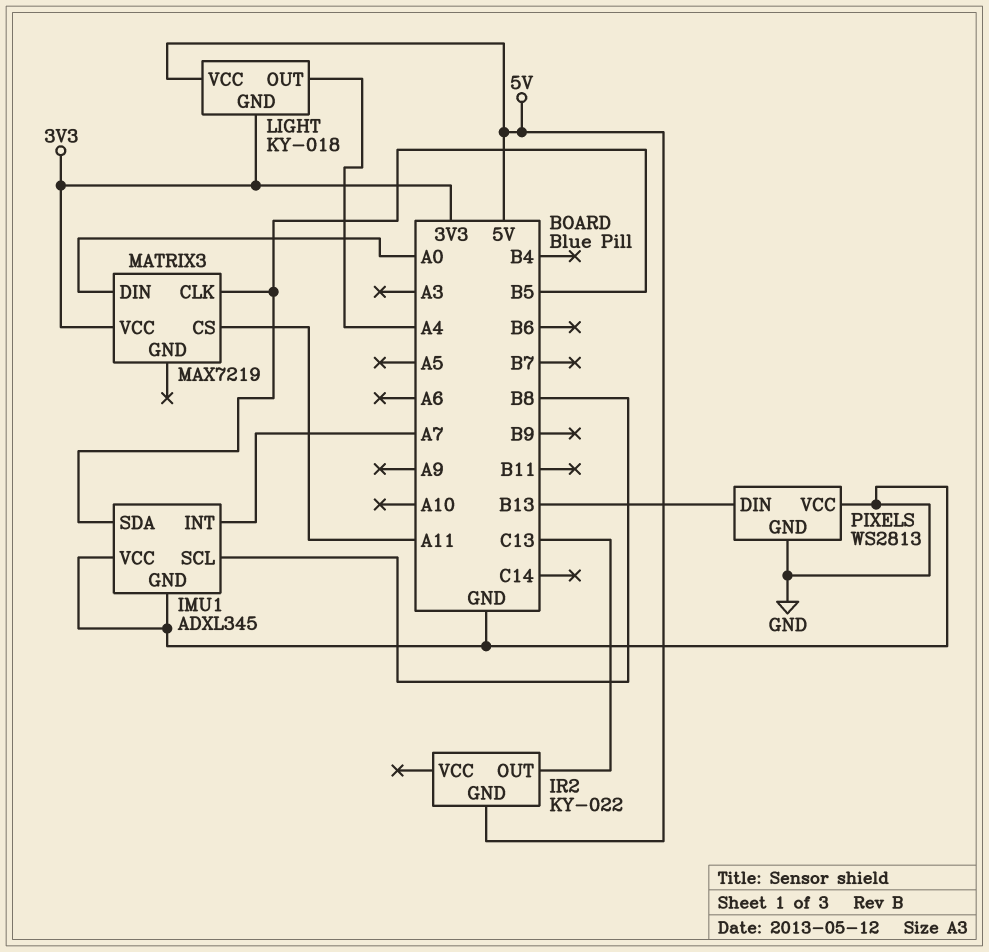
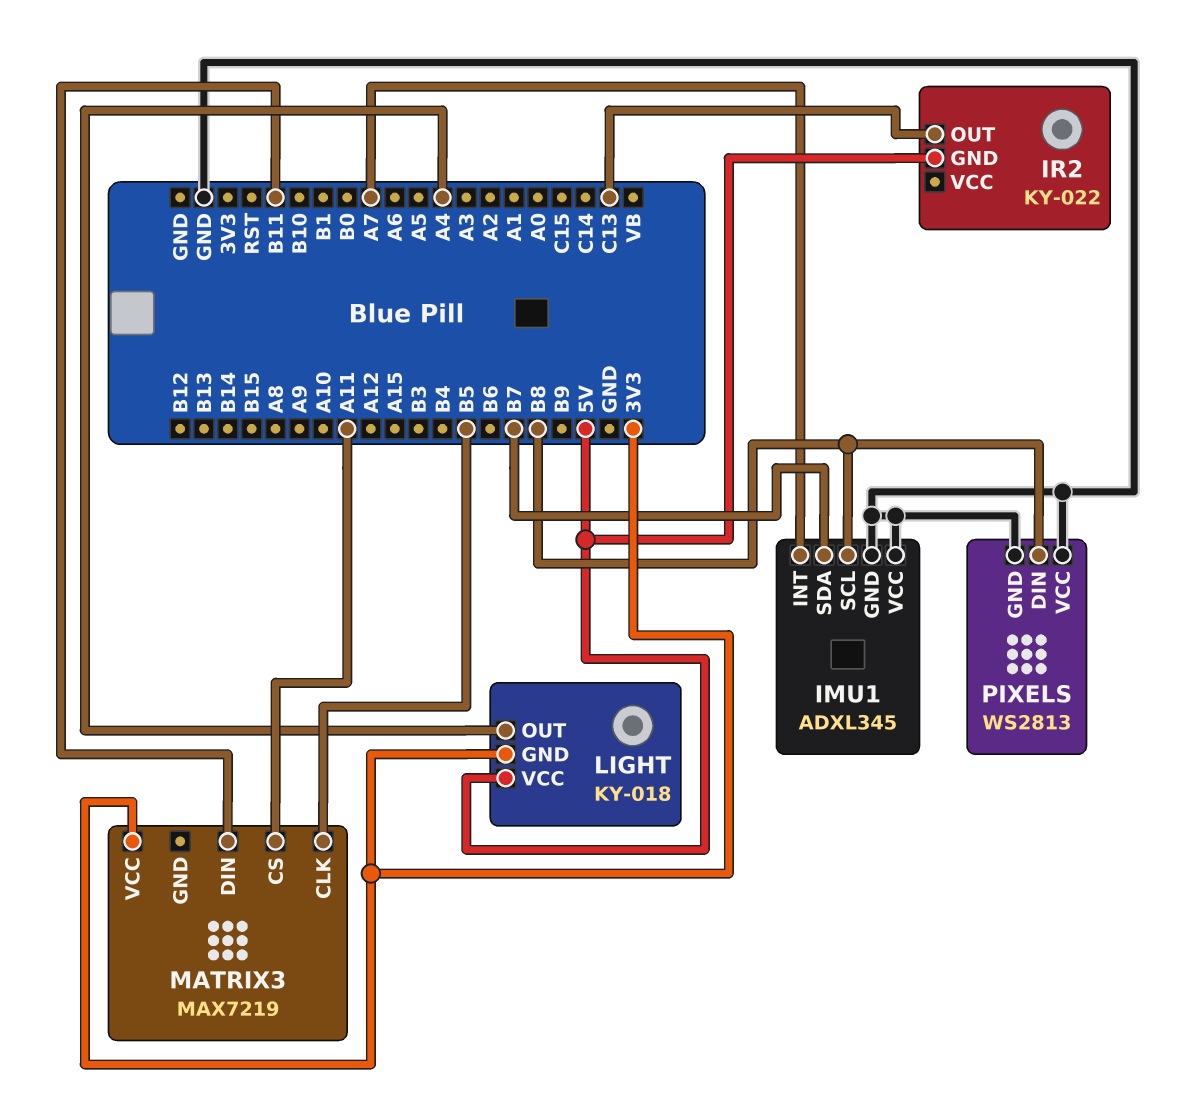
IMU1 pin SDA: B5 -> B7
MATRIX3 pin DIN: A0 -> B11
PIXELS pin DIN: B13 -> B8

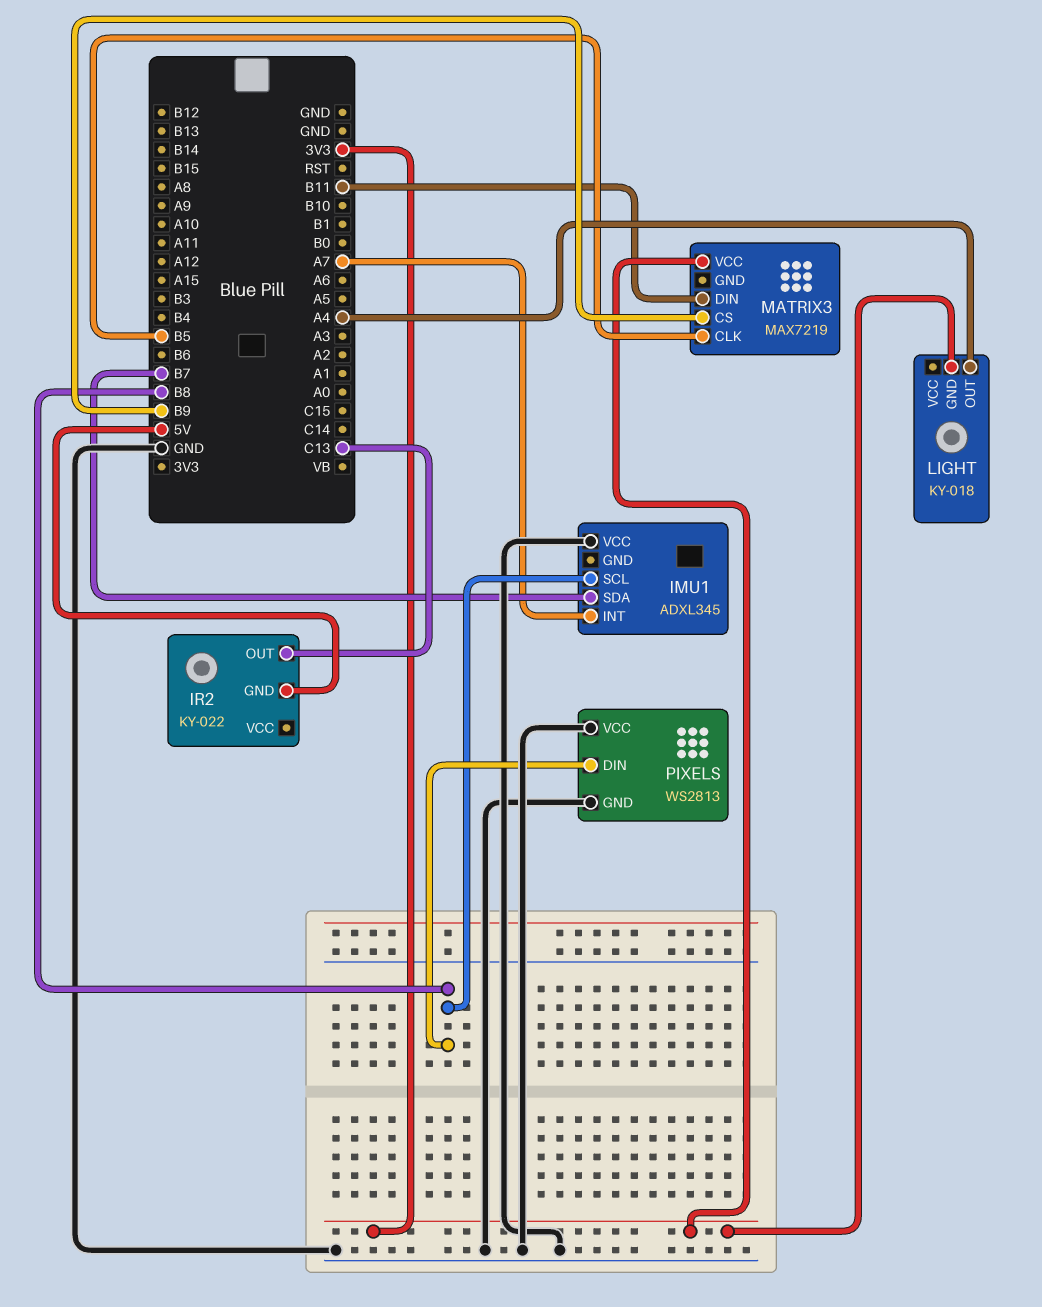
IMU1 pin GND: GND -> none
LIGHT pin VCC: 5V -> none
MATRIX3 pin CS: A11 -> B9

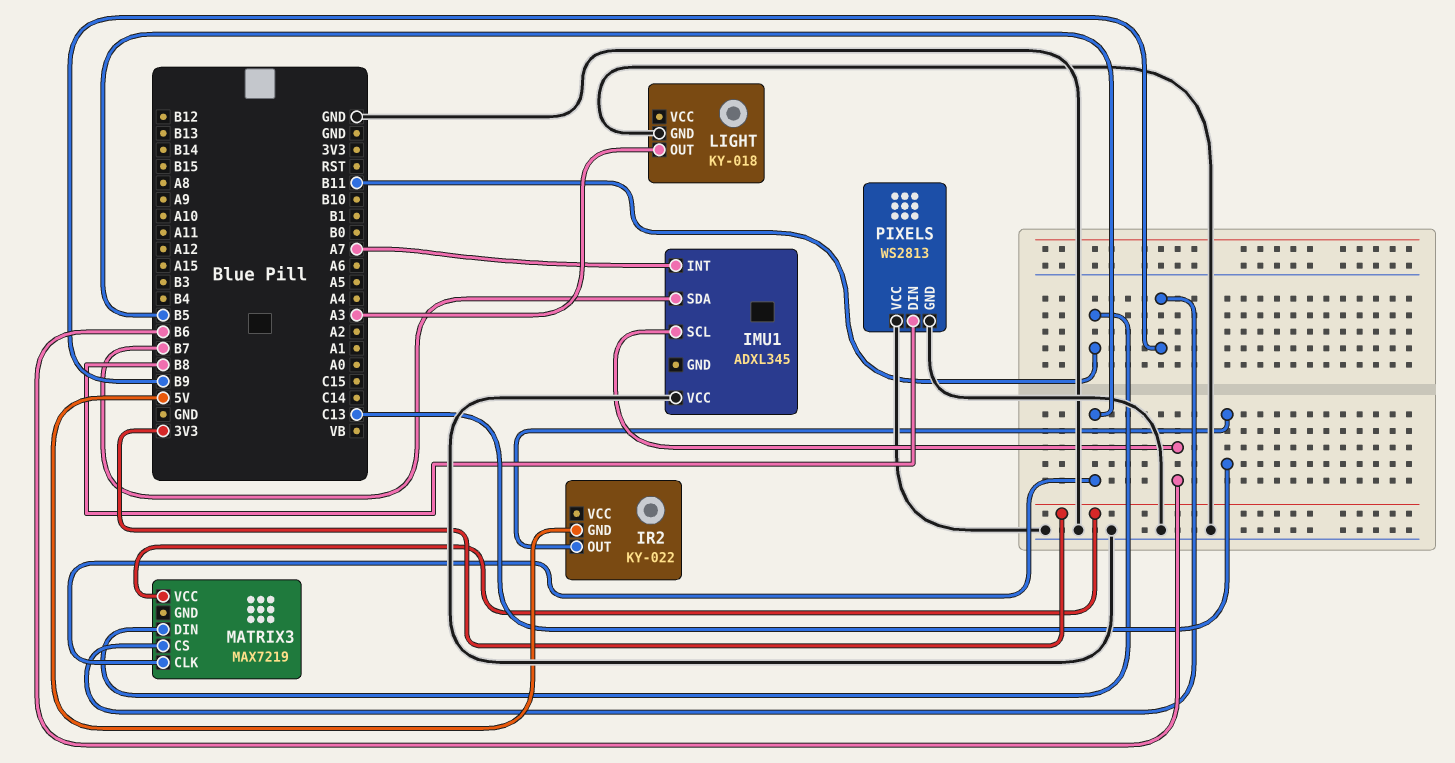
IMU1 pin SCL: B8 -> B6
LIGHT pin GND: 3V3 -> GND
LIGHT pin OUT: A4 -> A3

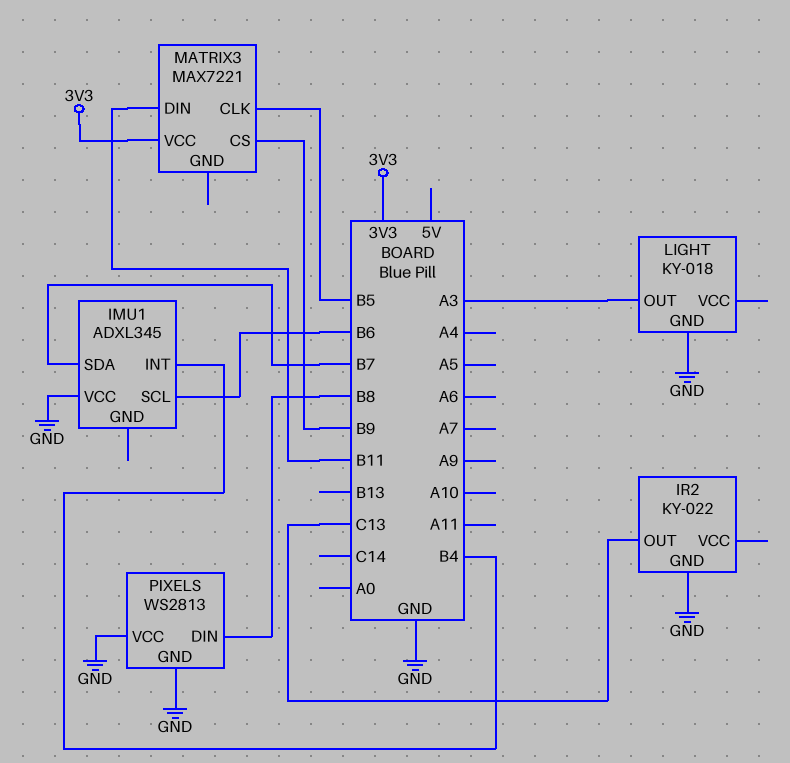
IMU1 pin INT: A7 -> B4
IR2 pin GND: 5V -> GND
MATRIX3: MAX7219 -> MAX7221

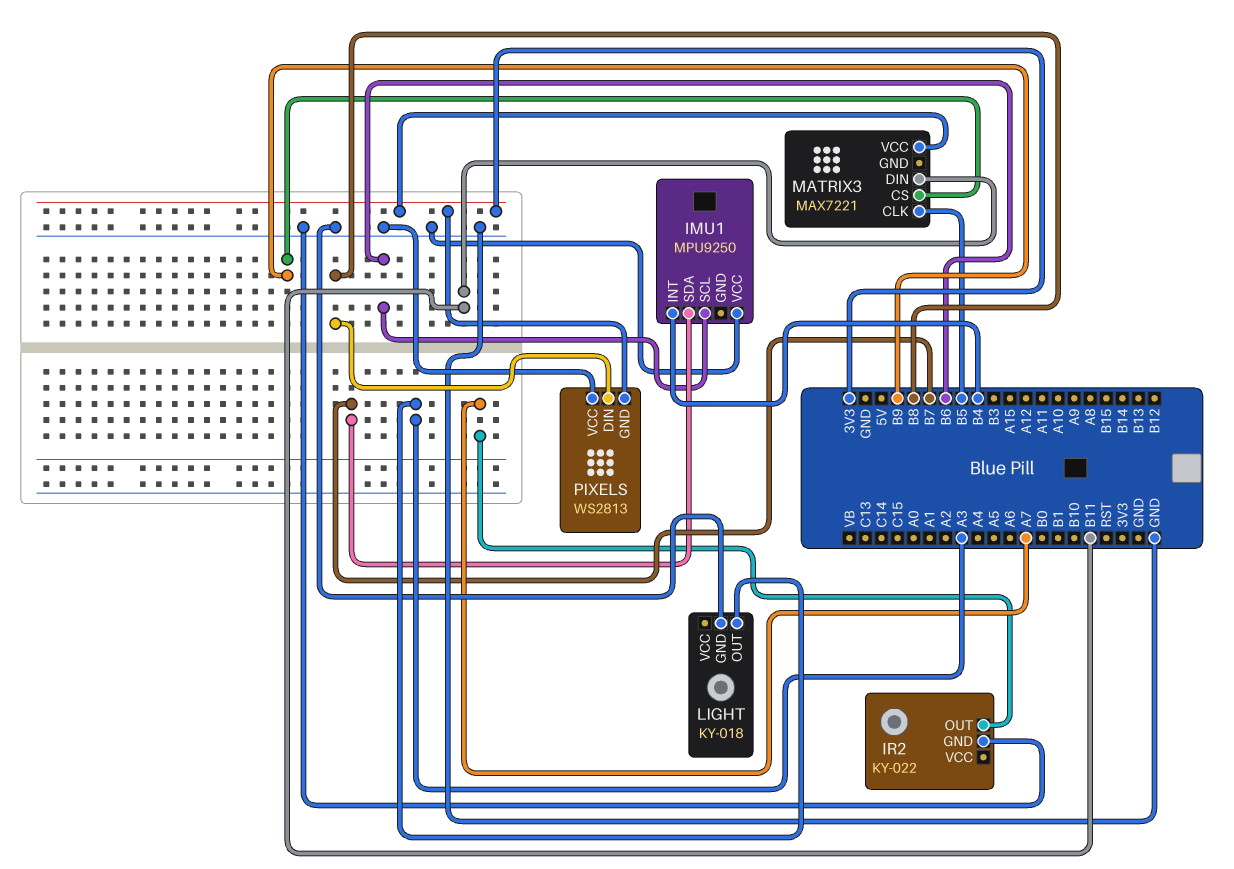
IMU1: ADXL345 -> MPU9250
IR2 pin OUT: C13 -> A7
PIXELS pin GND: GND -> 3V3

